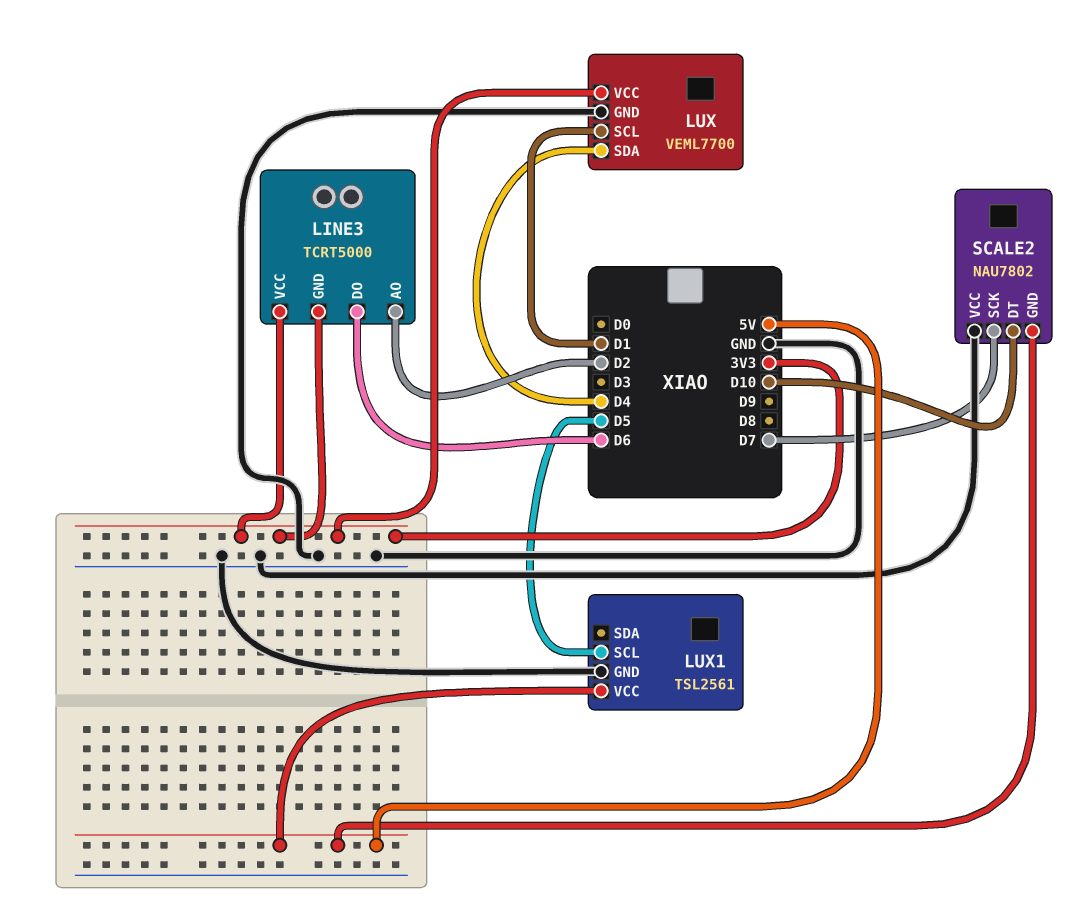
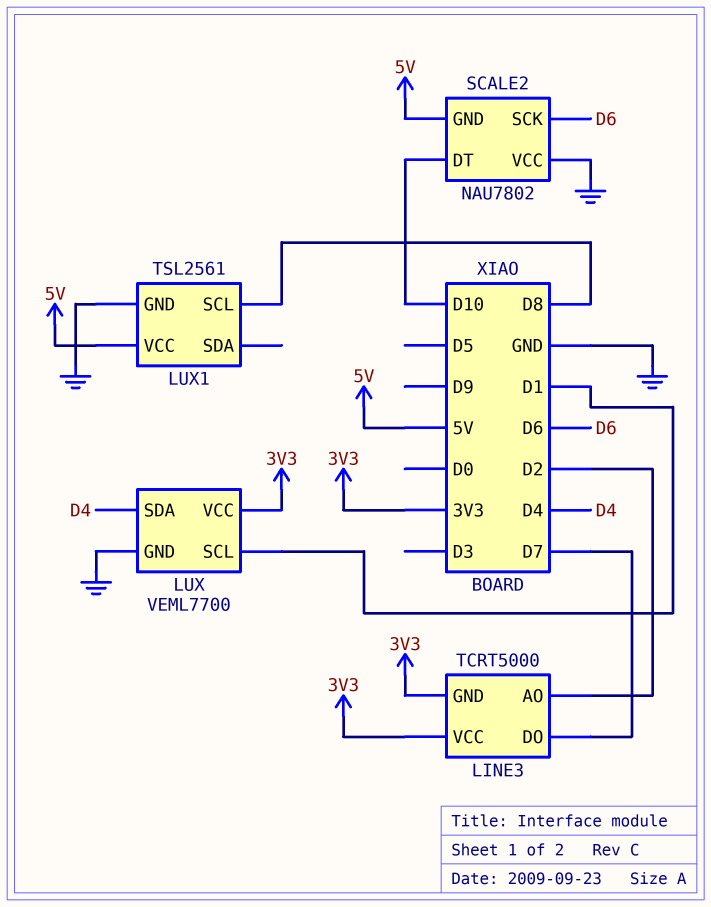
LINE3 pin DO: D6 -> D7
LUX1 pin SCL: D5 -> D8
SCALE2 pin SCK: D7 -> D6

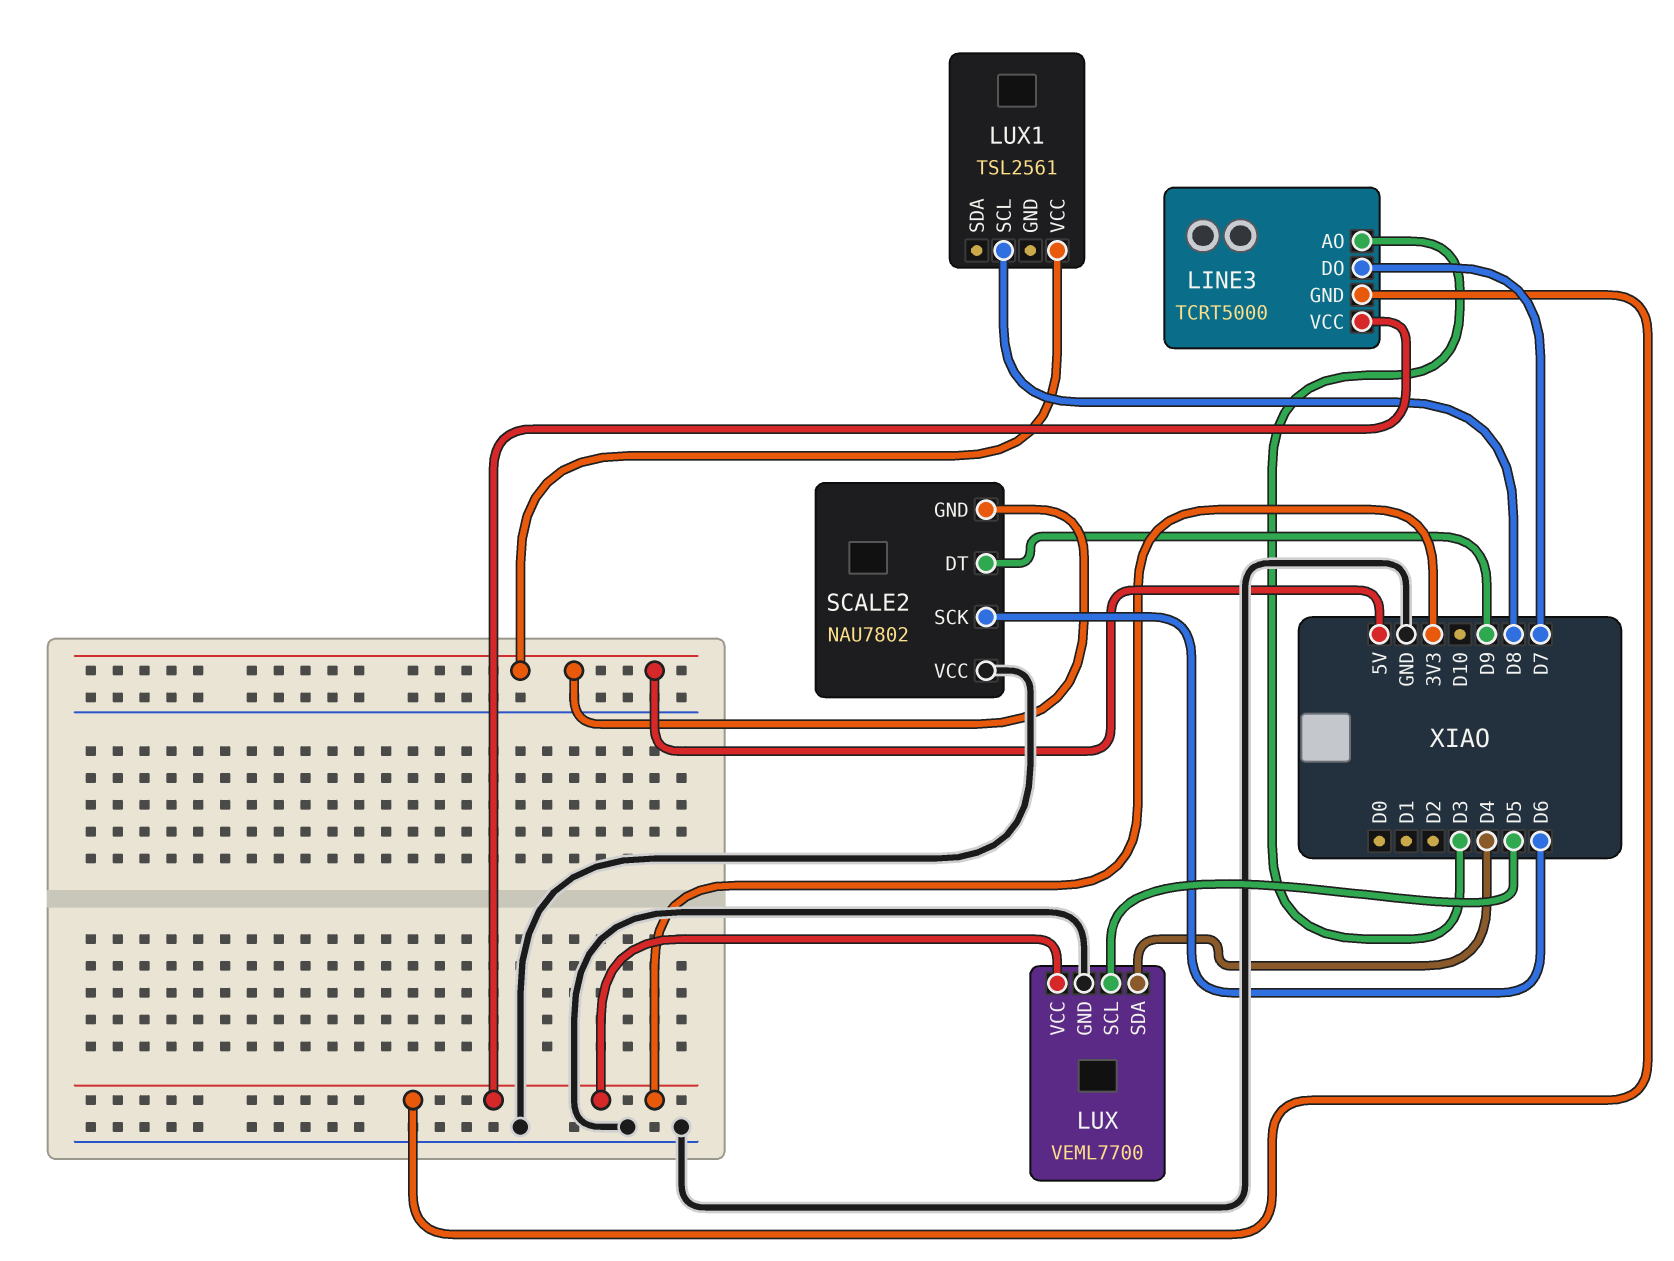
LINE3 pin AO: D2 -> D3
LUX pin SCL: D1 -> D5
LUX1 pin GND: GND -> none
SCALE2 pin DT: D10 -> D9

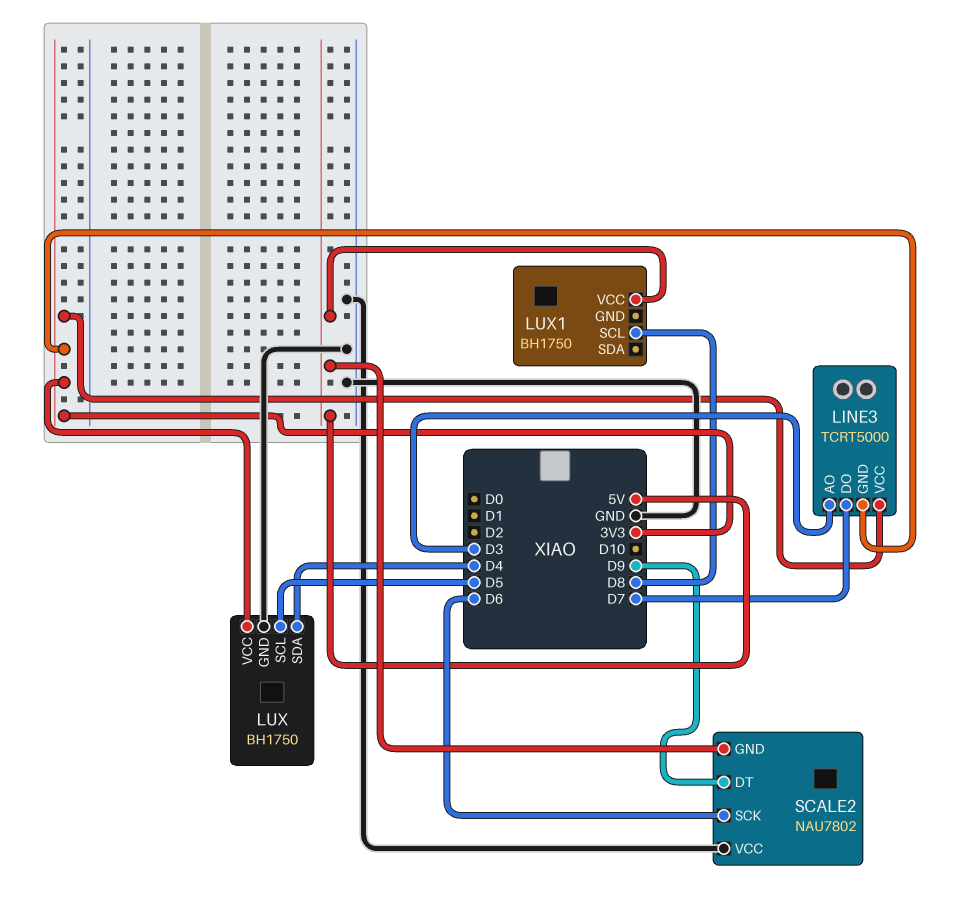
LUX: VEML7700 -> BH1750
LUX1: TSL2561 -> BH1750

